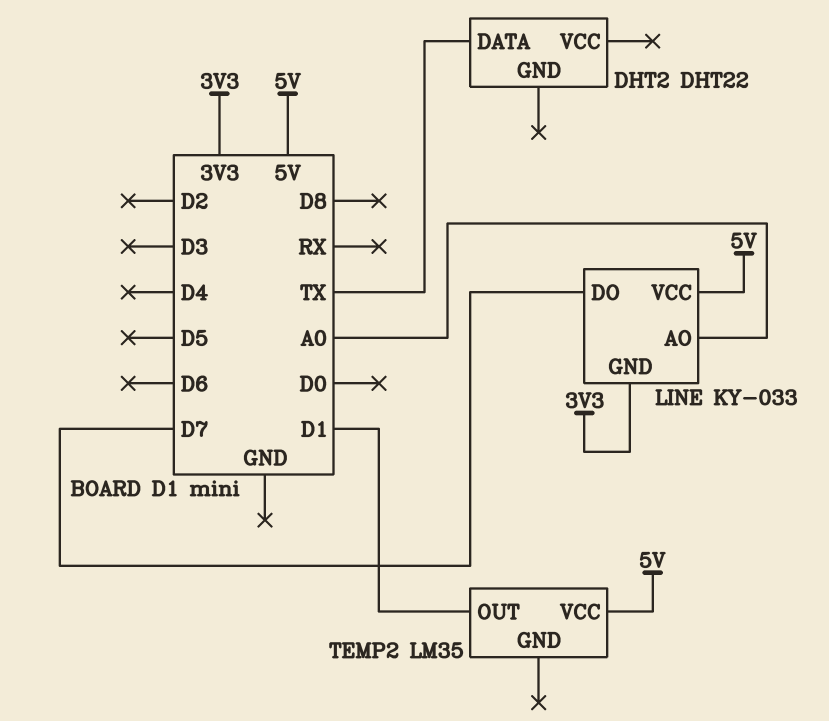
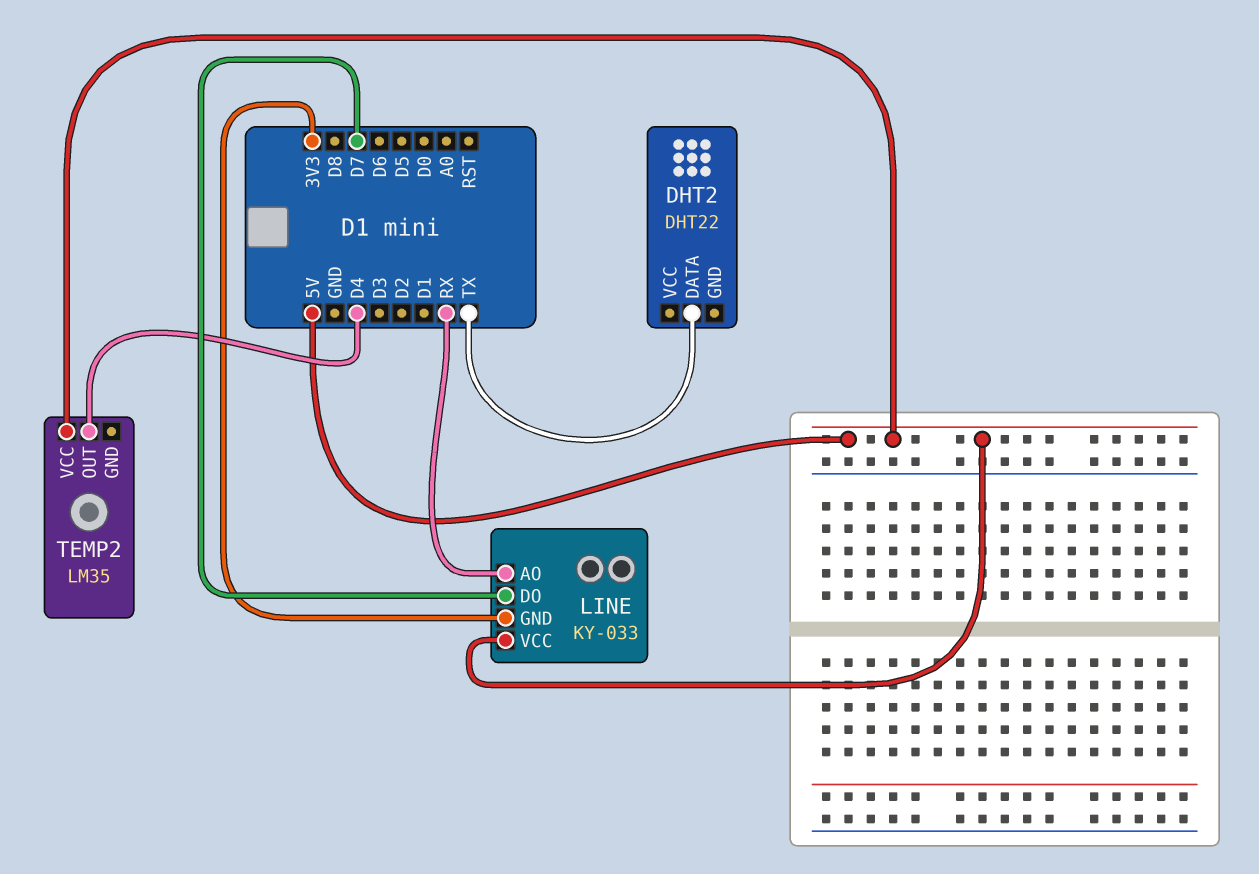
LINE pin AO: A0 -> RX
TEMP2 pin OUT: D1 -> D4

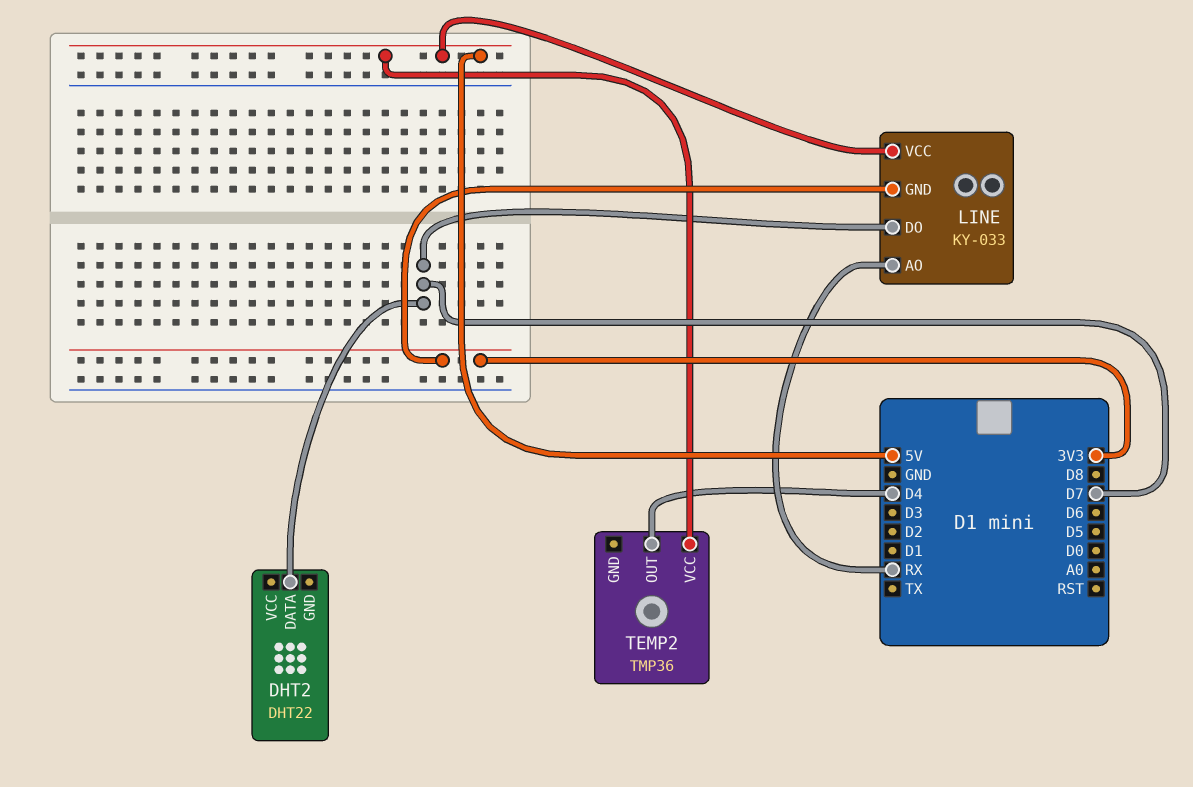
DHT2 pin DATA: TX -> D7
TEMP2: LM35 -> TMP36

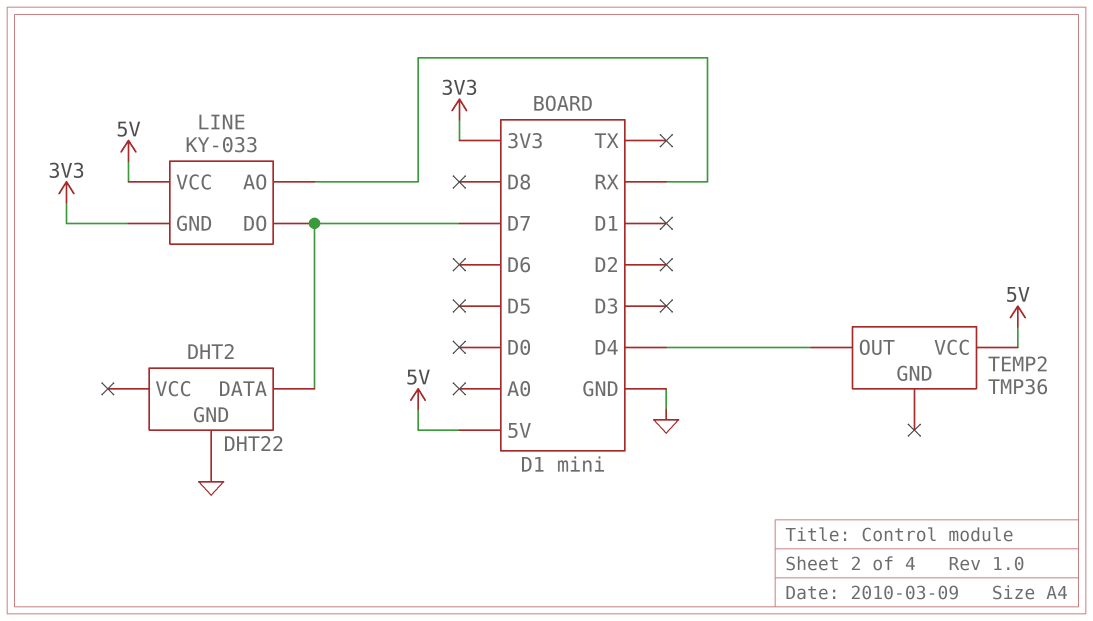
DHT2 pin GND: none -> GND

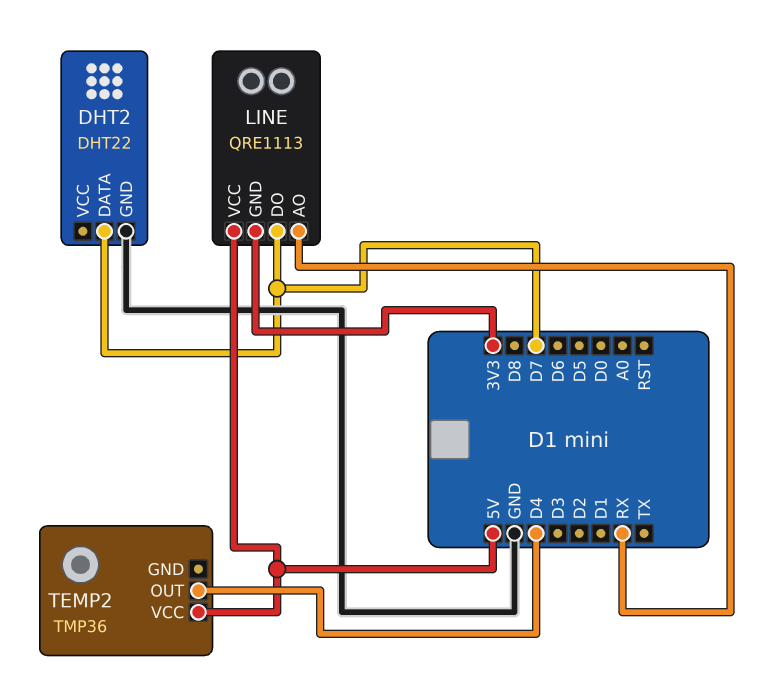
LINE: KY-033 -> QRE1113

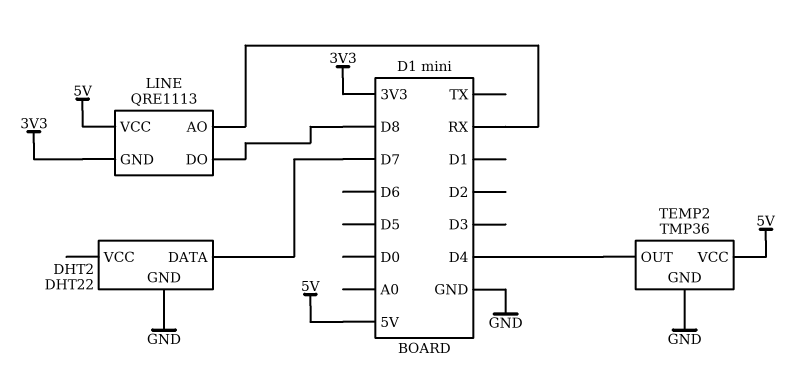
LINE pin DO: D7 -> D8
TEMP2 pin GND: none -> GND

